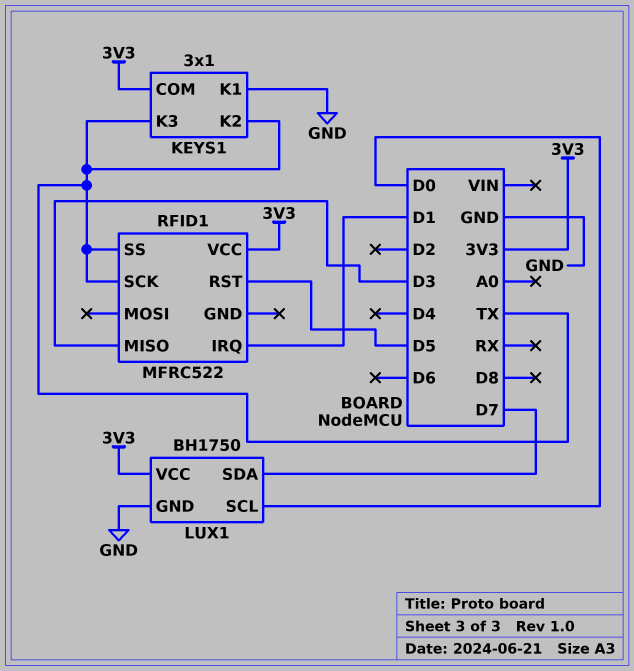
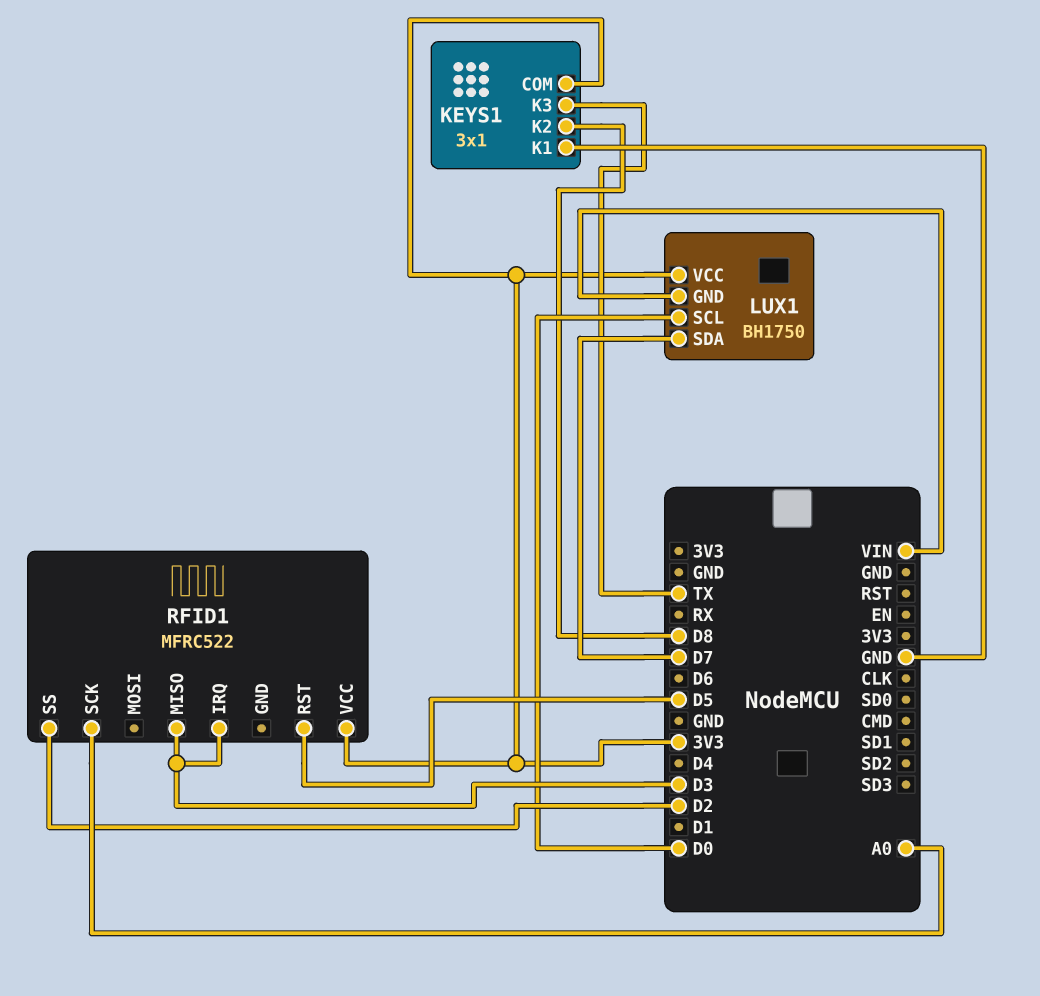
KEYS1 pin K2: TX -> D8
LUX1 pin GND: GND -> VIN
RFID1 pin IRQ: D1 -> D3
RFID1 pin SCK: TX -> A0
RFID1 pin SS: TX -> D2

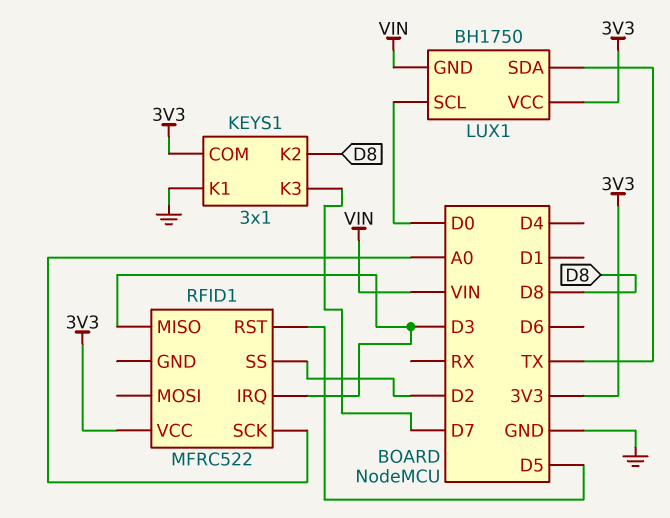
KEYS1 pin K3: TX -> D7
LUX1 pin SDA: D7 -> TX

